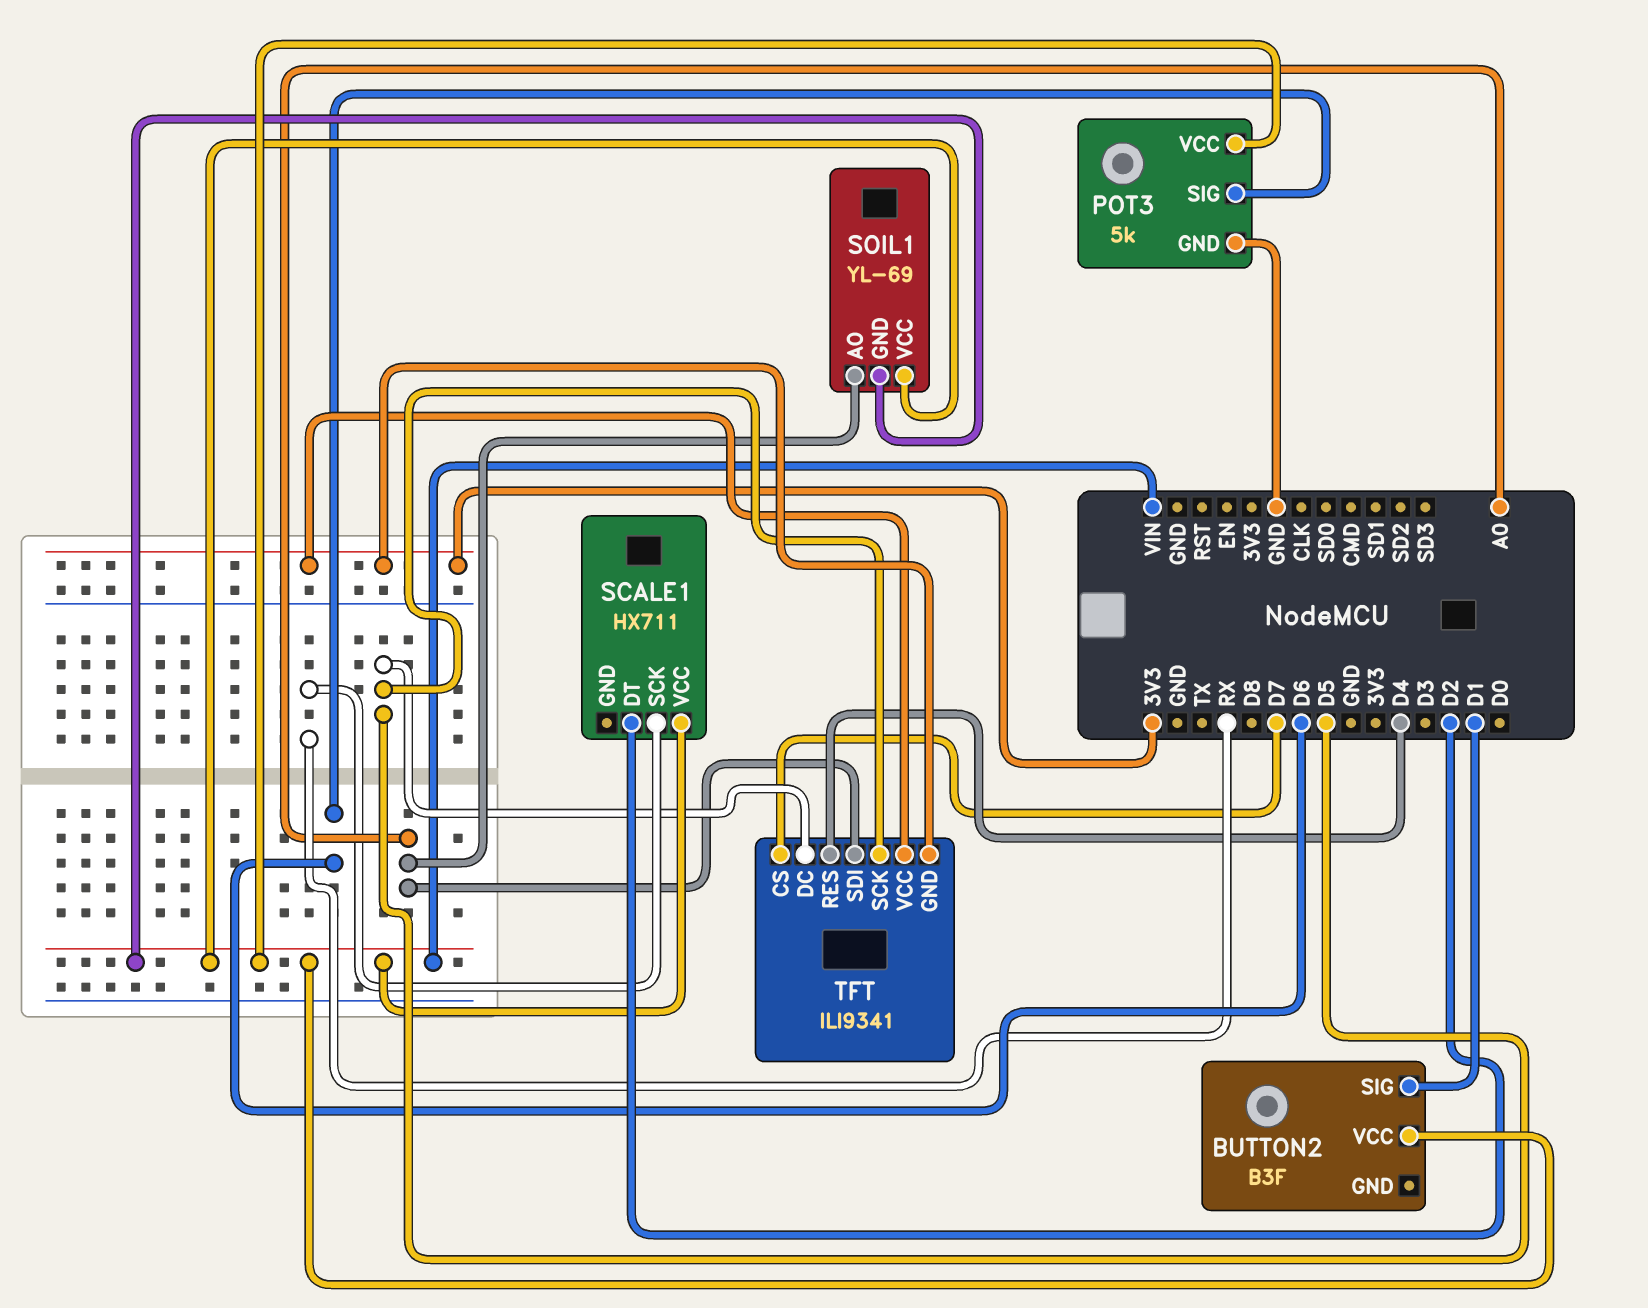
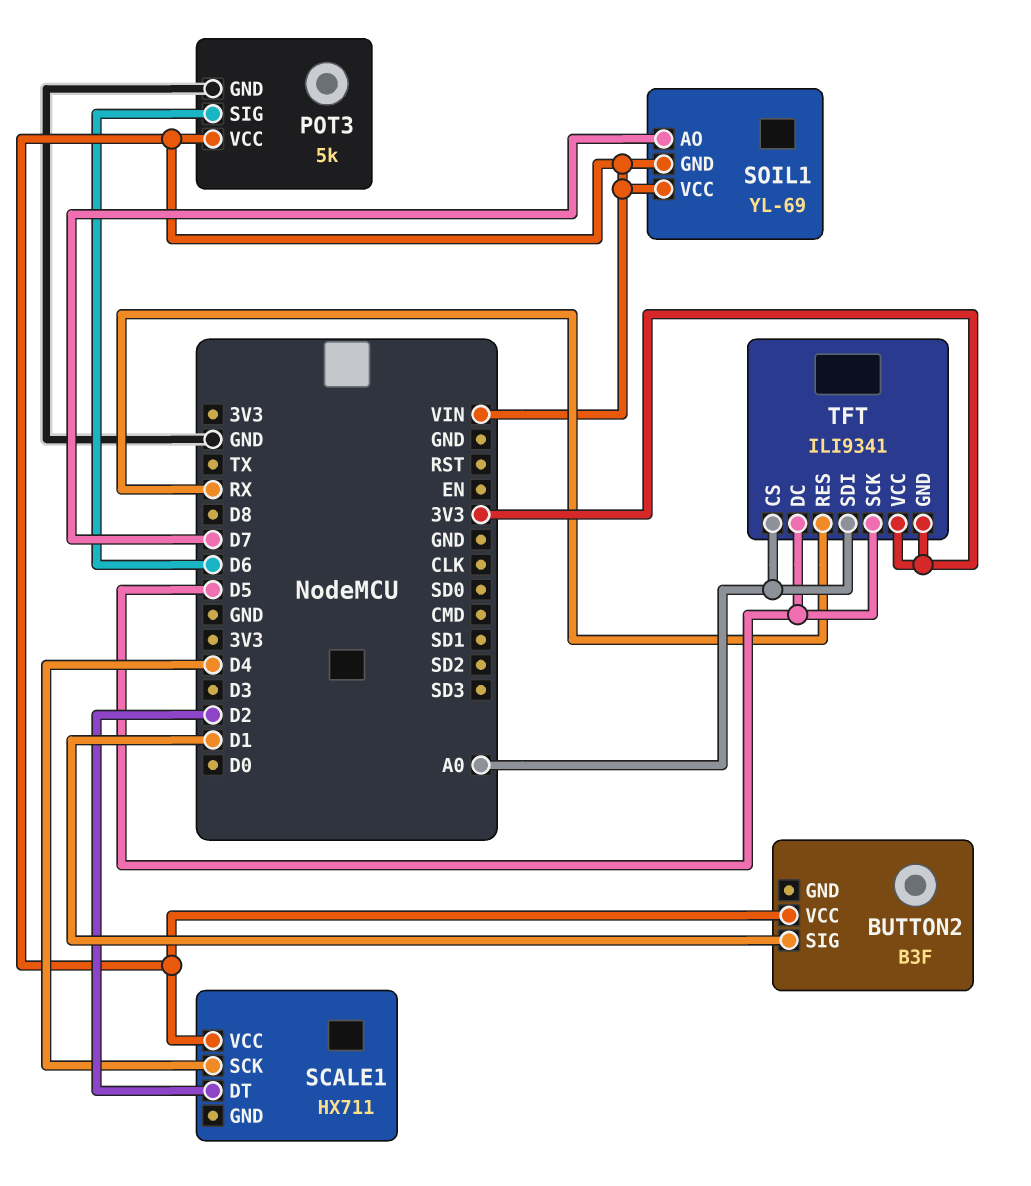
SCALE1 pin SCK: RX -> D4
SOIL1 pin AO: A0 -> D7
TFT pin CS: D7 -> A0
TFT pin RES: D4 -> RX

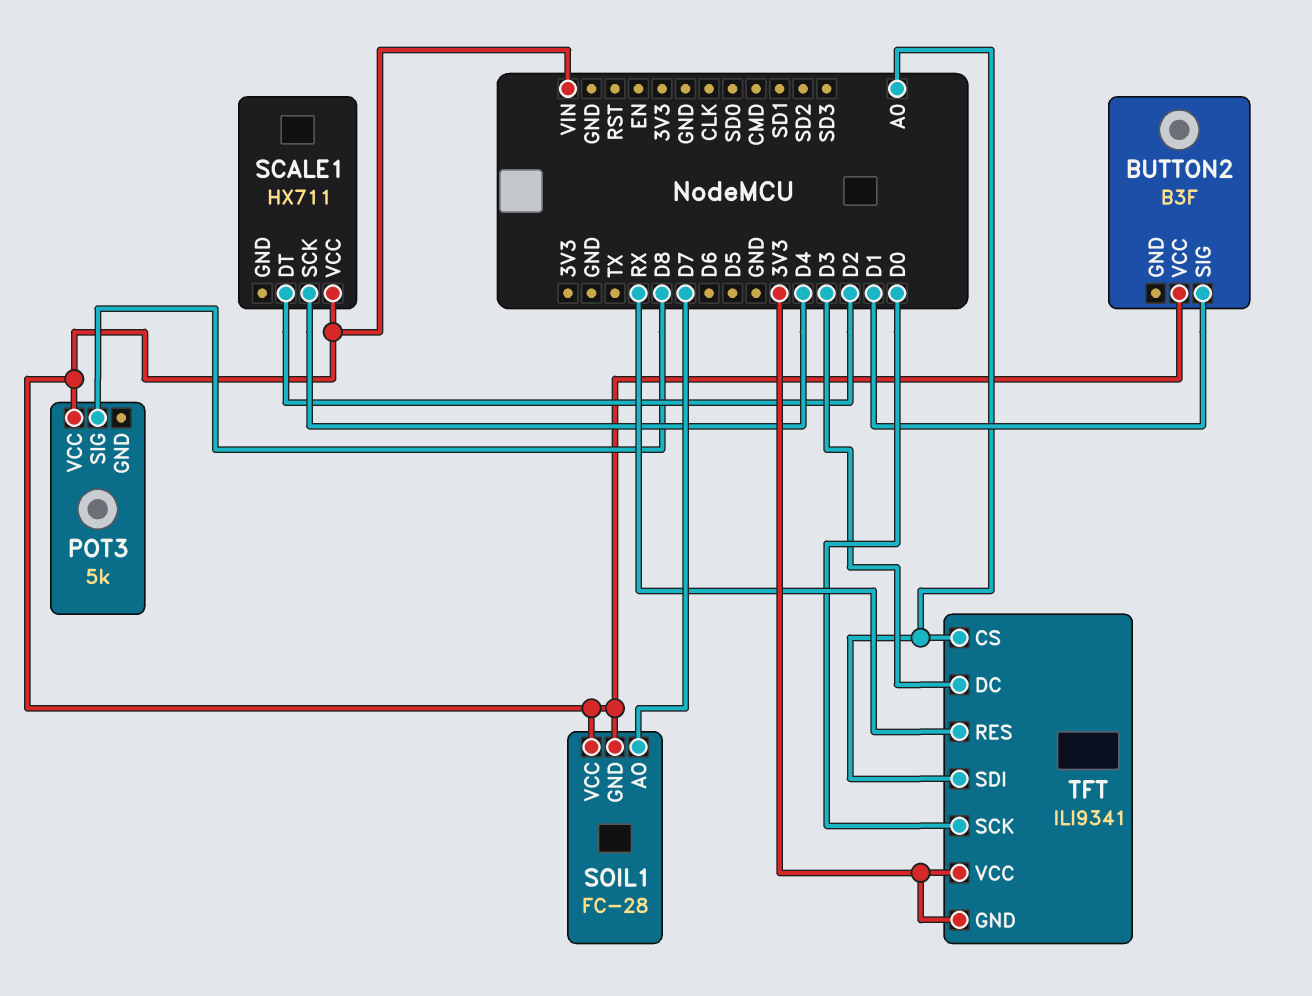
POT3 pin GND: GND -> none
POT3 pin SIG: D6 -> D8
SOIL1: YL-69 -> FC-28
TFT pin DC: D5 -> D3
TFT pin SCK: D5 -> D0

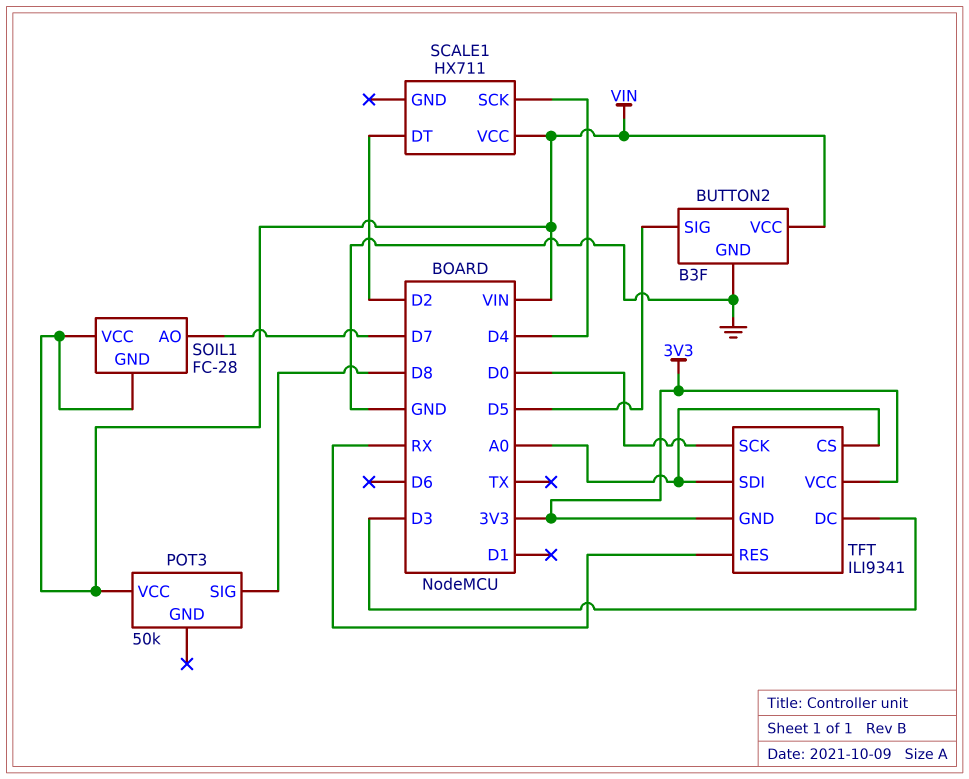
BUTTON2 pin GND: none -> GND
BUTTON2 pin SIG: D1 -> D5
POT3: 5k -> 50k

